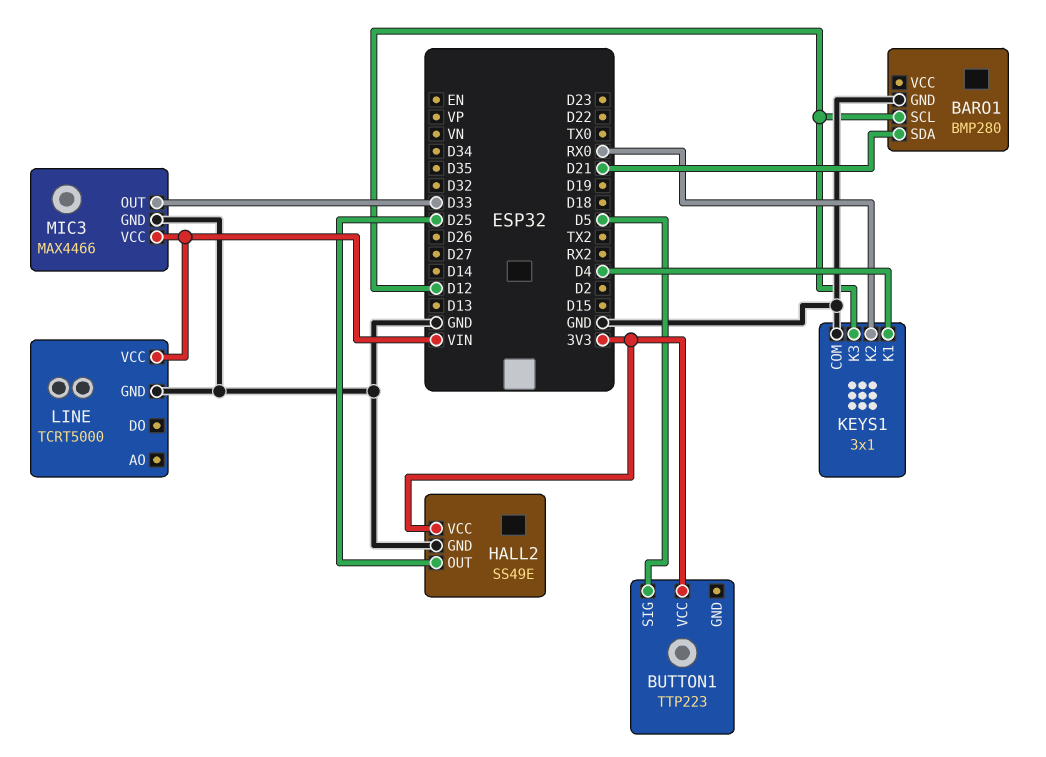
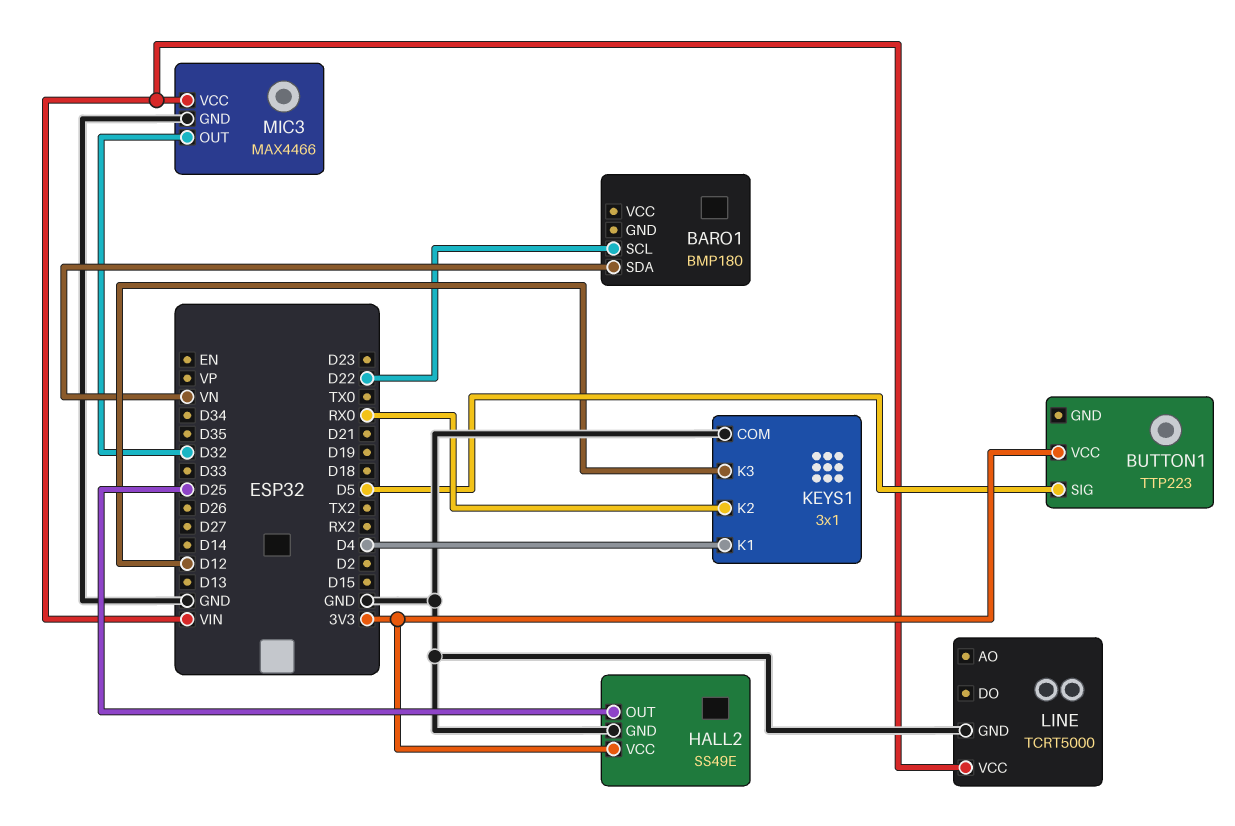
BARO1: BMP280 -> BMP180
BARO1 pin GND: GND -> none
BARO1 pin SCL: D12 -> D22
BARO1 pin SDA: D21 -> VN
MIC3 pin OUT: D33 -> D32

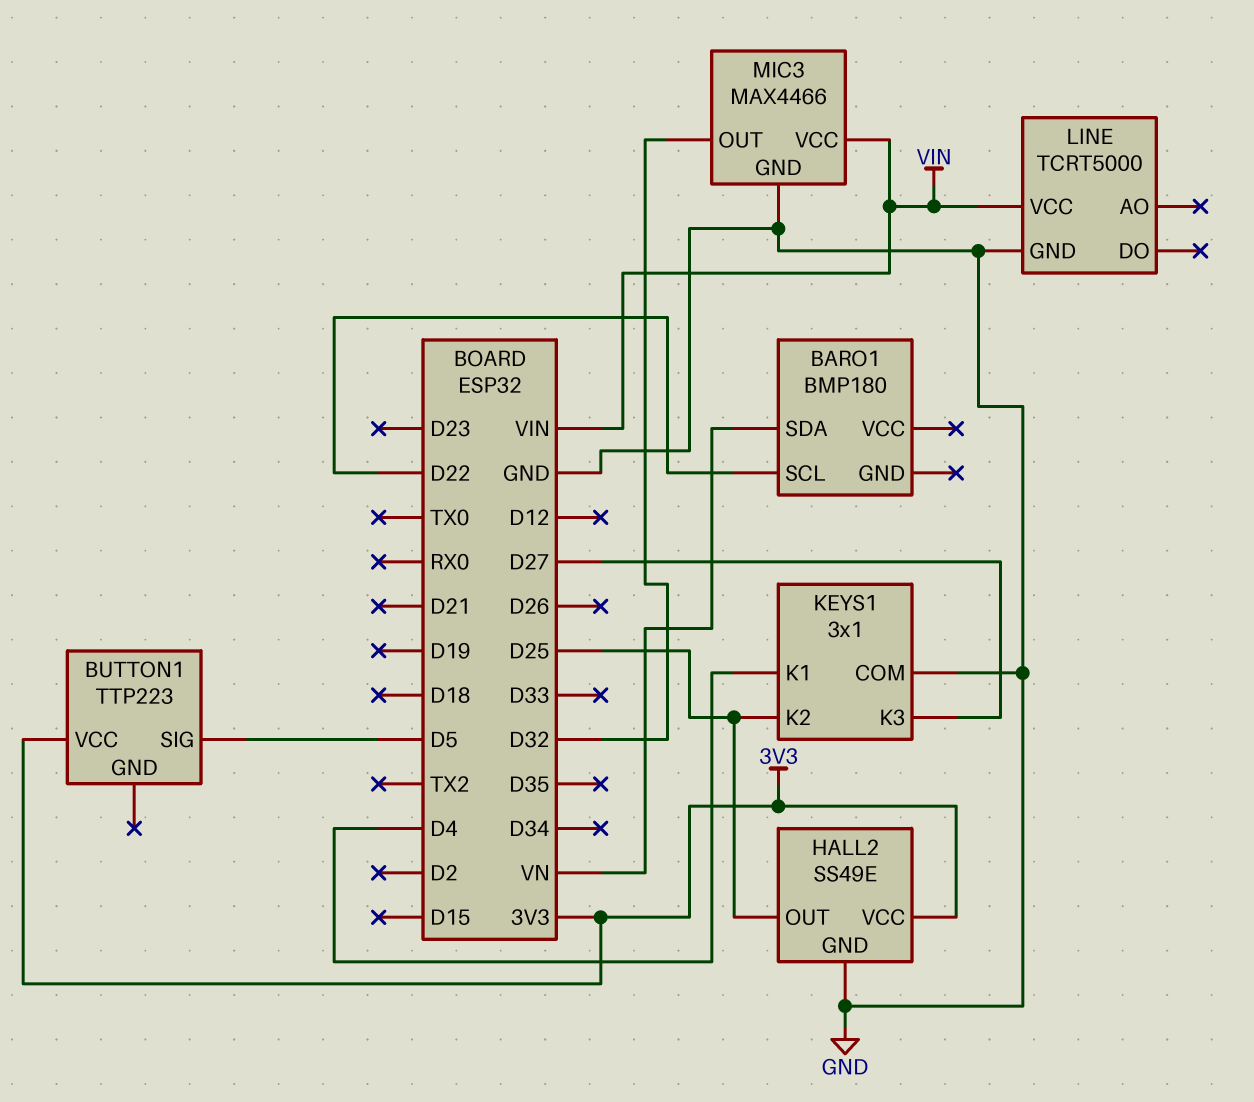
KEYS1 pin K2: RX0 -> D25
KEYS1 pin K3: D12 -> D27

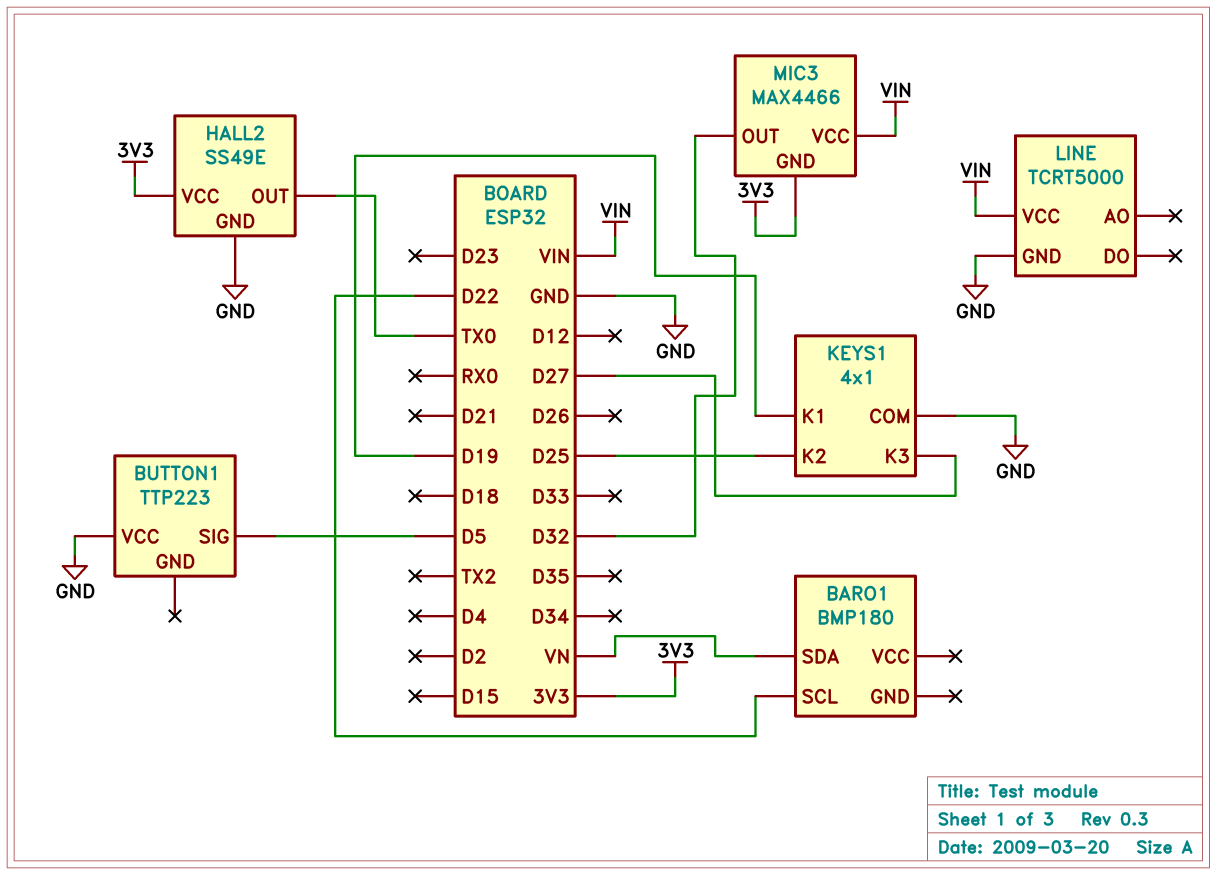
BUTTON1 pin VCC: 3V3 -> GND
HALL2 pin OUT: D25 -> TX0
KEYS1: 3x1 -> 4x1
KEYS1 pin K1: D4 -> D19
MIC3 pin GND: GND -> 3V3

